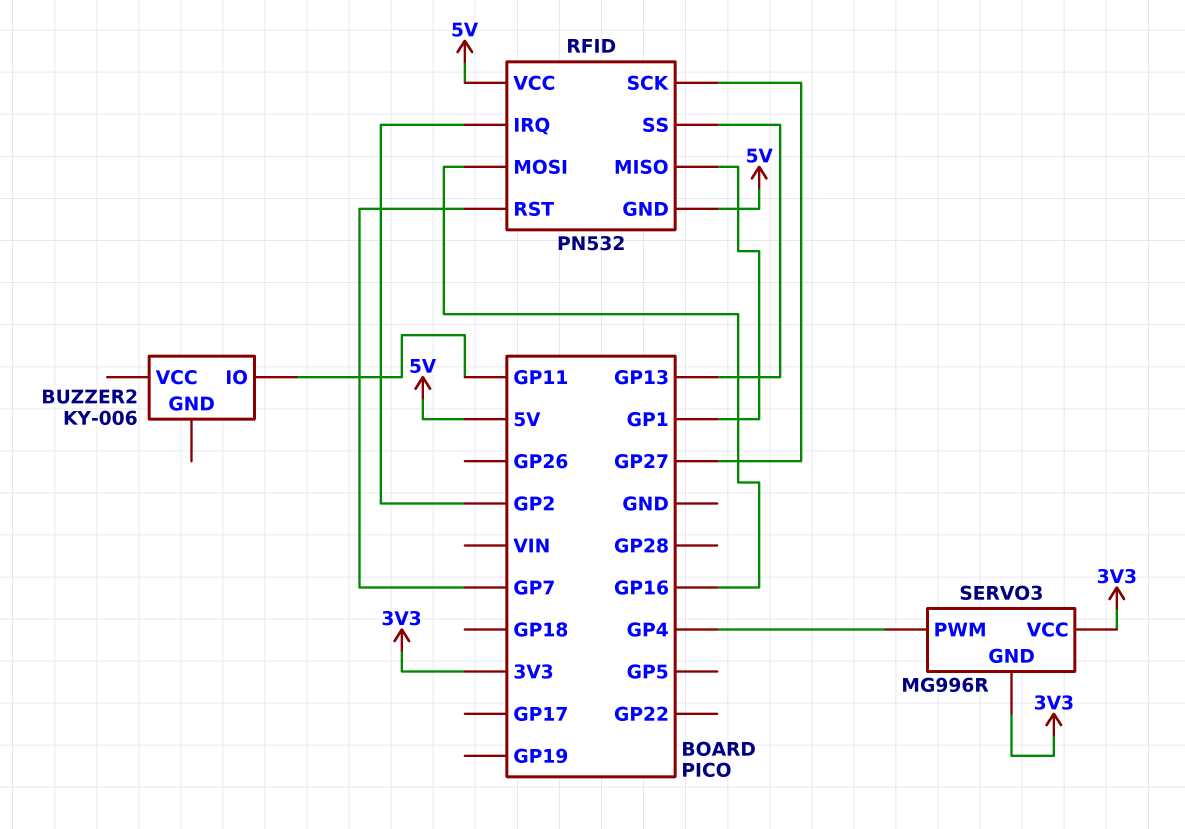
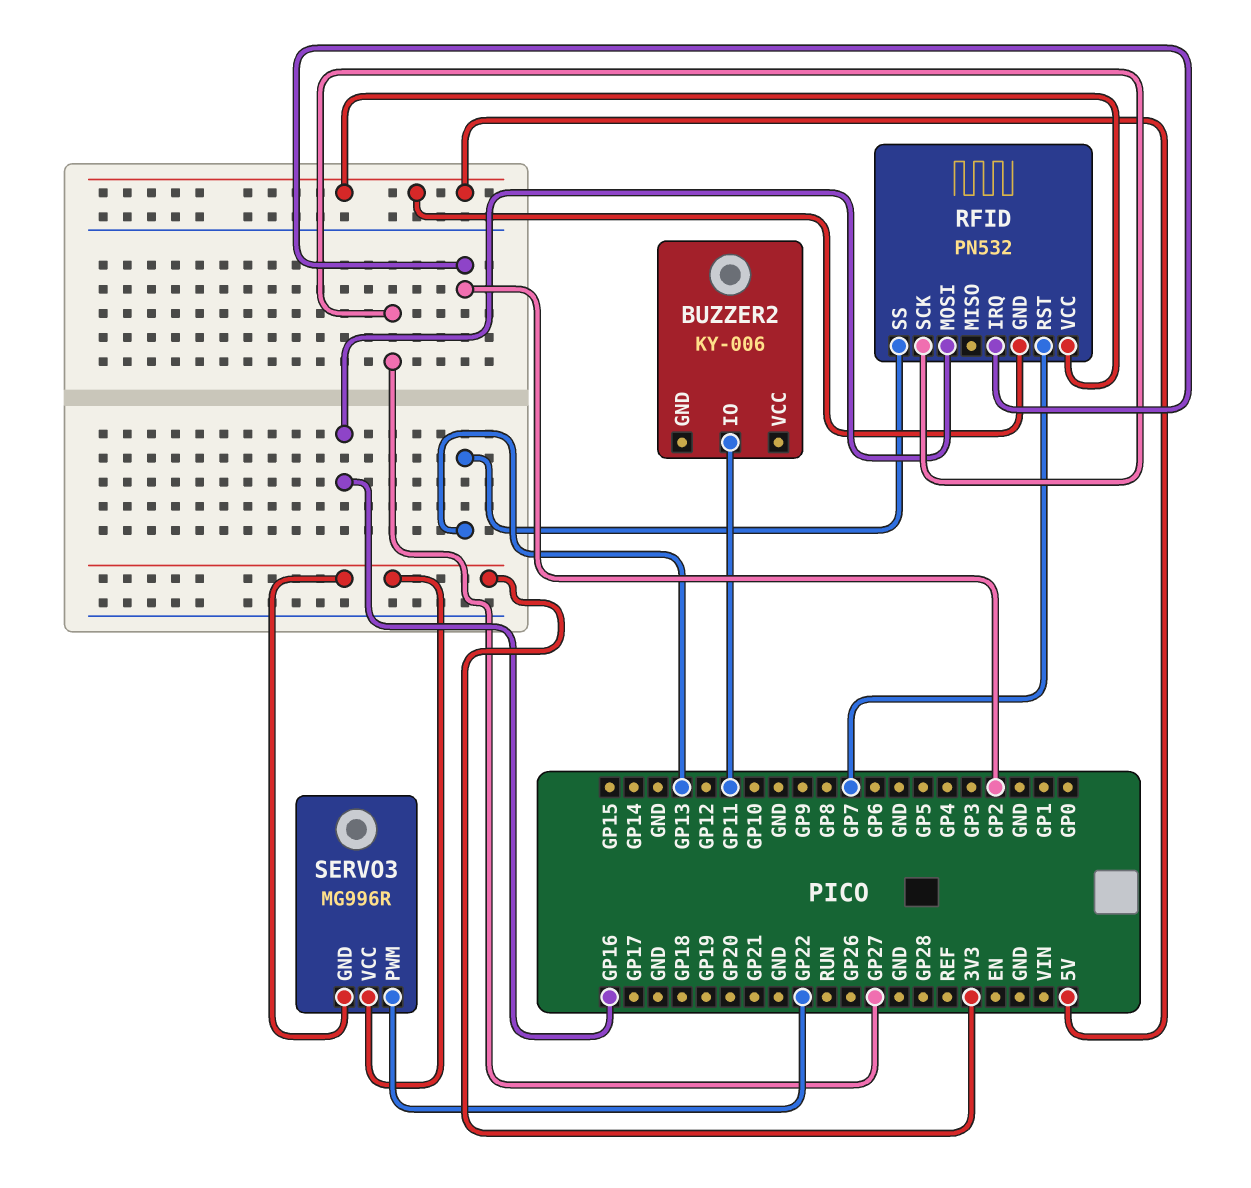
RFID pin MISO: GP1 -> none
SERVO3 pin PWM: GP4 -> GP22

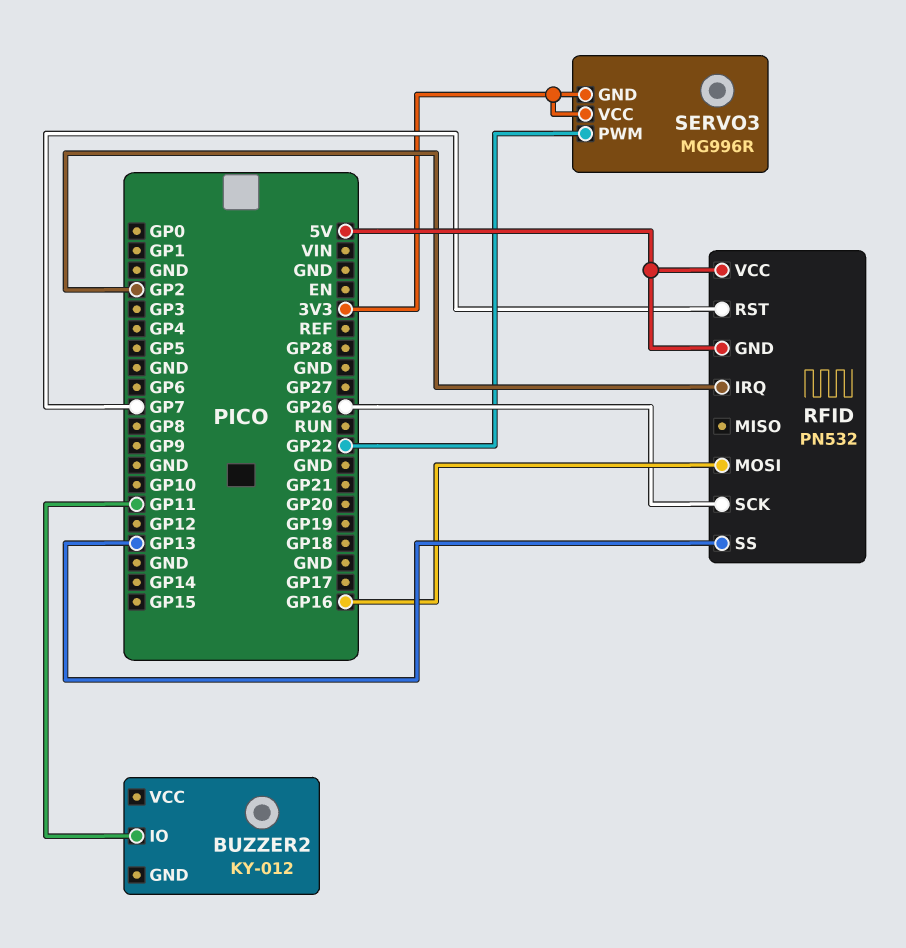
BUZZER2: KY-006 -> KY-012
RFID pin SCK: GP27 -> GP26

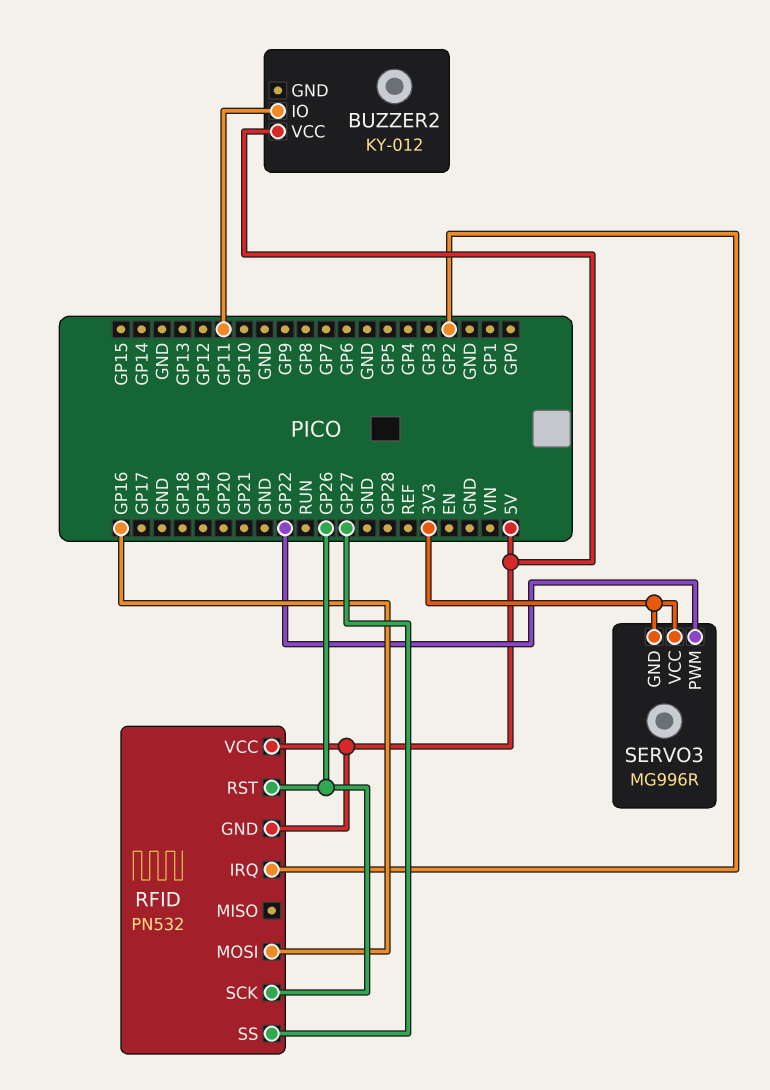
BUZZER2 pin VCC: none -> 5V
RFID pin RST: GP7 -> GP26
RFID pin SS: GP13 -> GP27

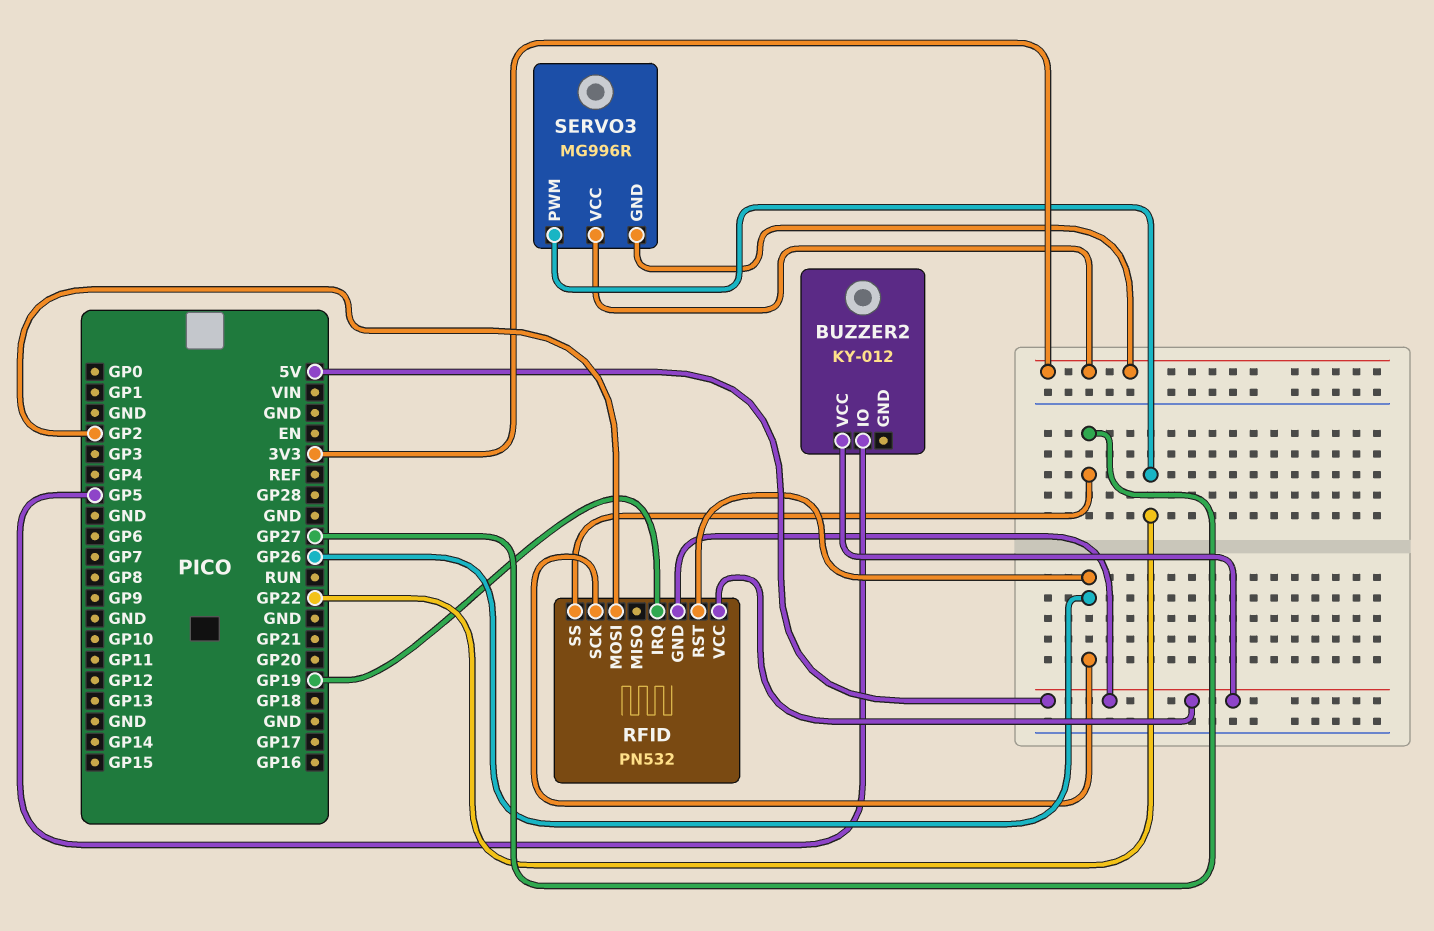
BUZZER2 pin IO: GP11 -> GP5
RFID pin IRQ: GP2 -> GP19
RFID pin MOSI: GP16 -> GP2

